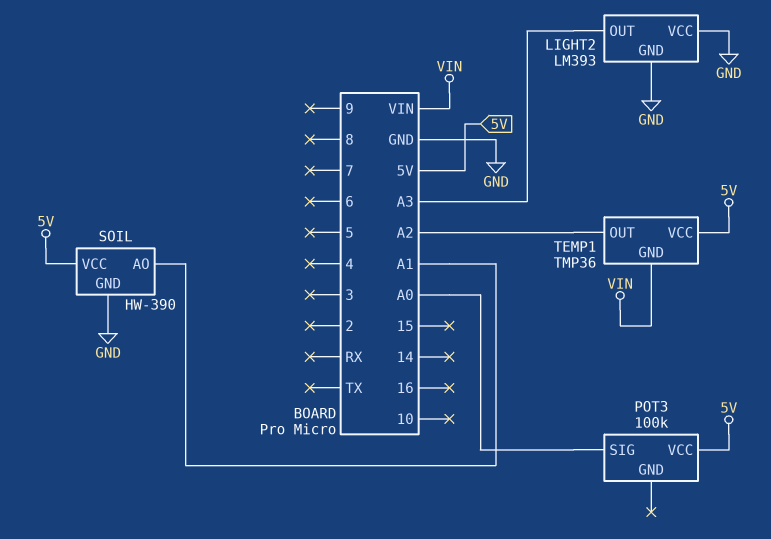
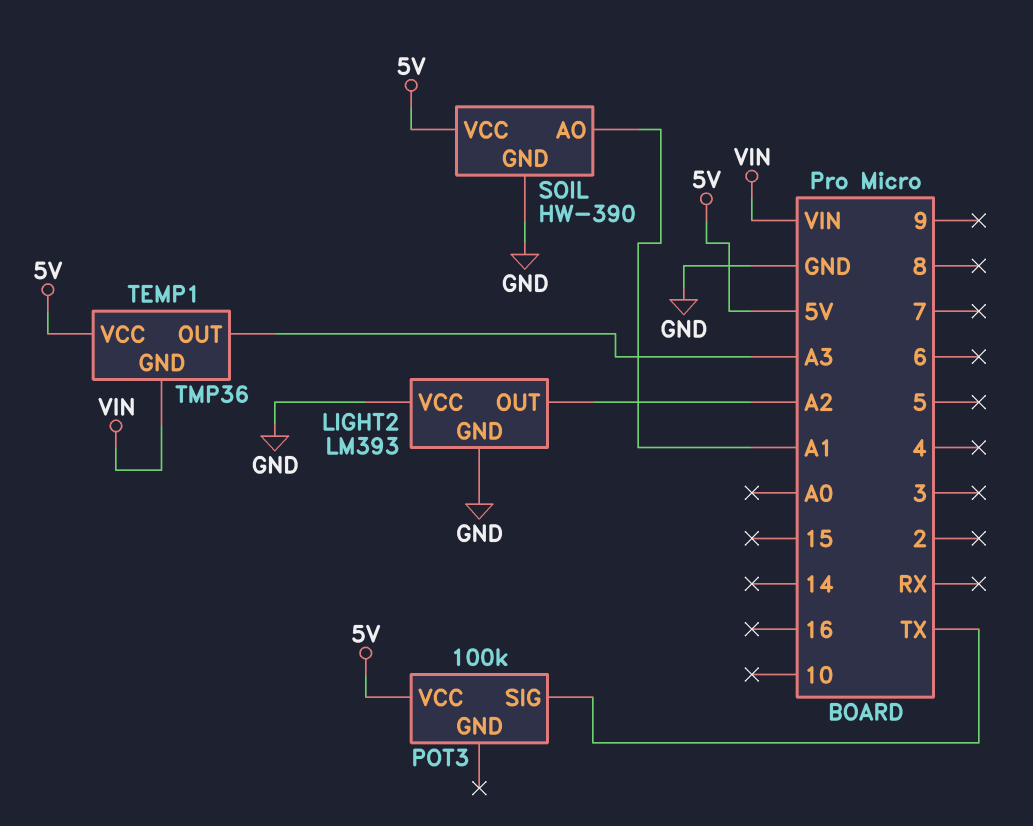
LIGHT2 pin OUT: A3 -> A2
POT3 pin SIG: A0 -> TX
TEMP1 pin OUT: A2 -> A3

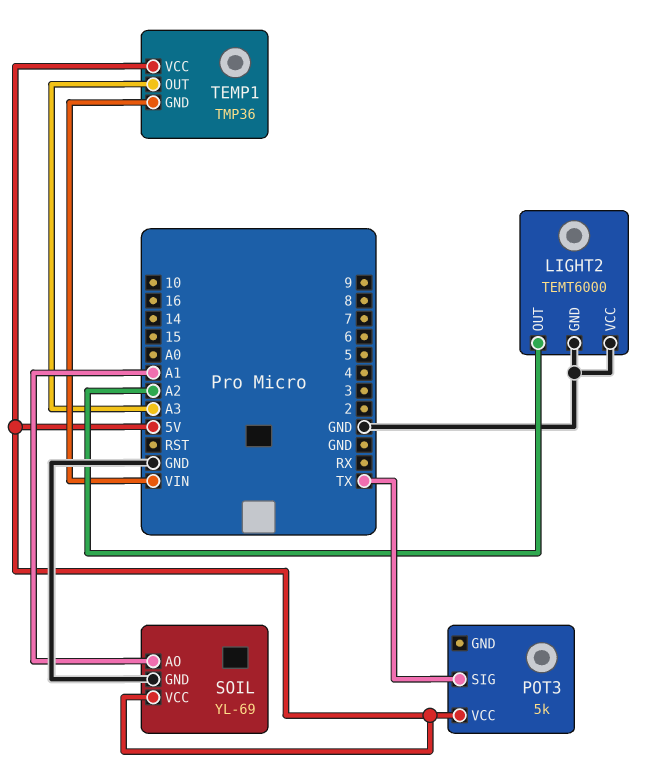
LIGHT2: LM393 -> TEMT6000
POT3: 100k -> 5k
SOIL: HW-390 -> YL-69

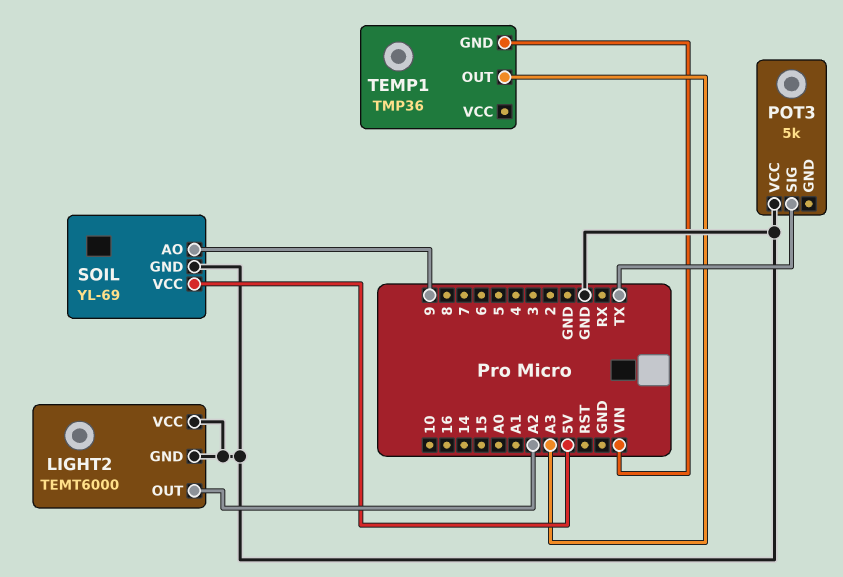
POT3 pin VCC: 5V -> GND
SOIL pin AO: A1 -> 9
TEMP1 pin VCC: 5V -> none

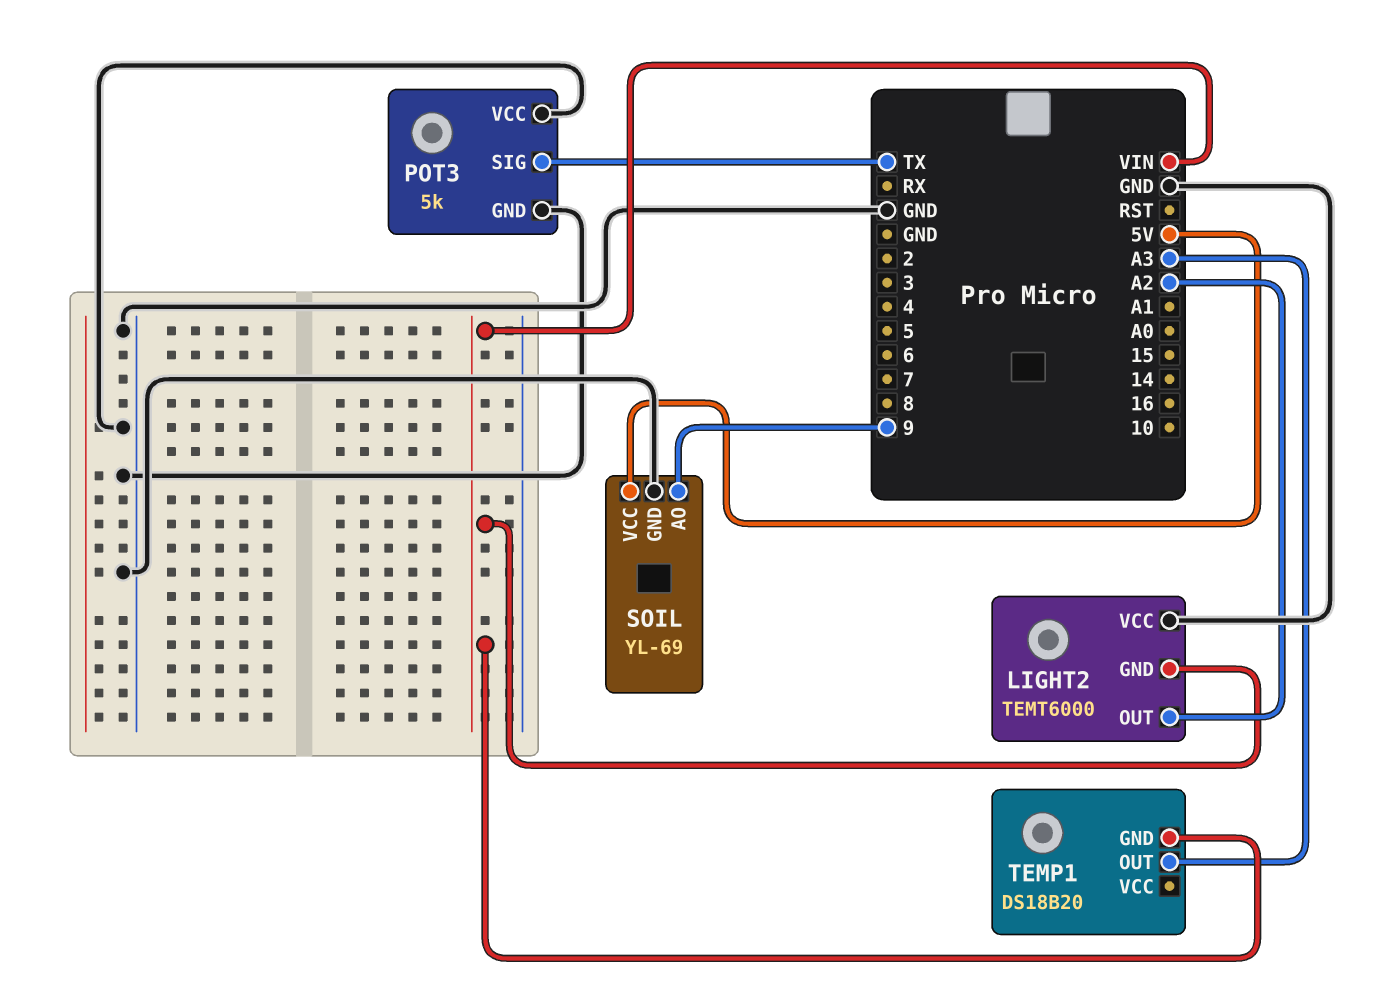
LIGHT2 pin GND: GND -> VIN
POT3 pin GND: none -> GND
TEMP1: TMP36 -> DS18B20

